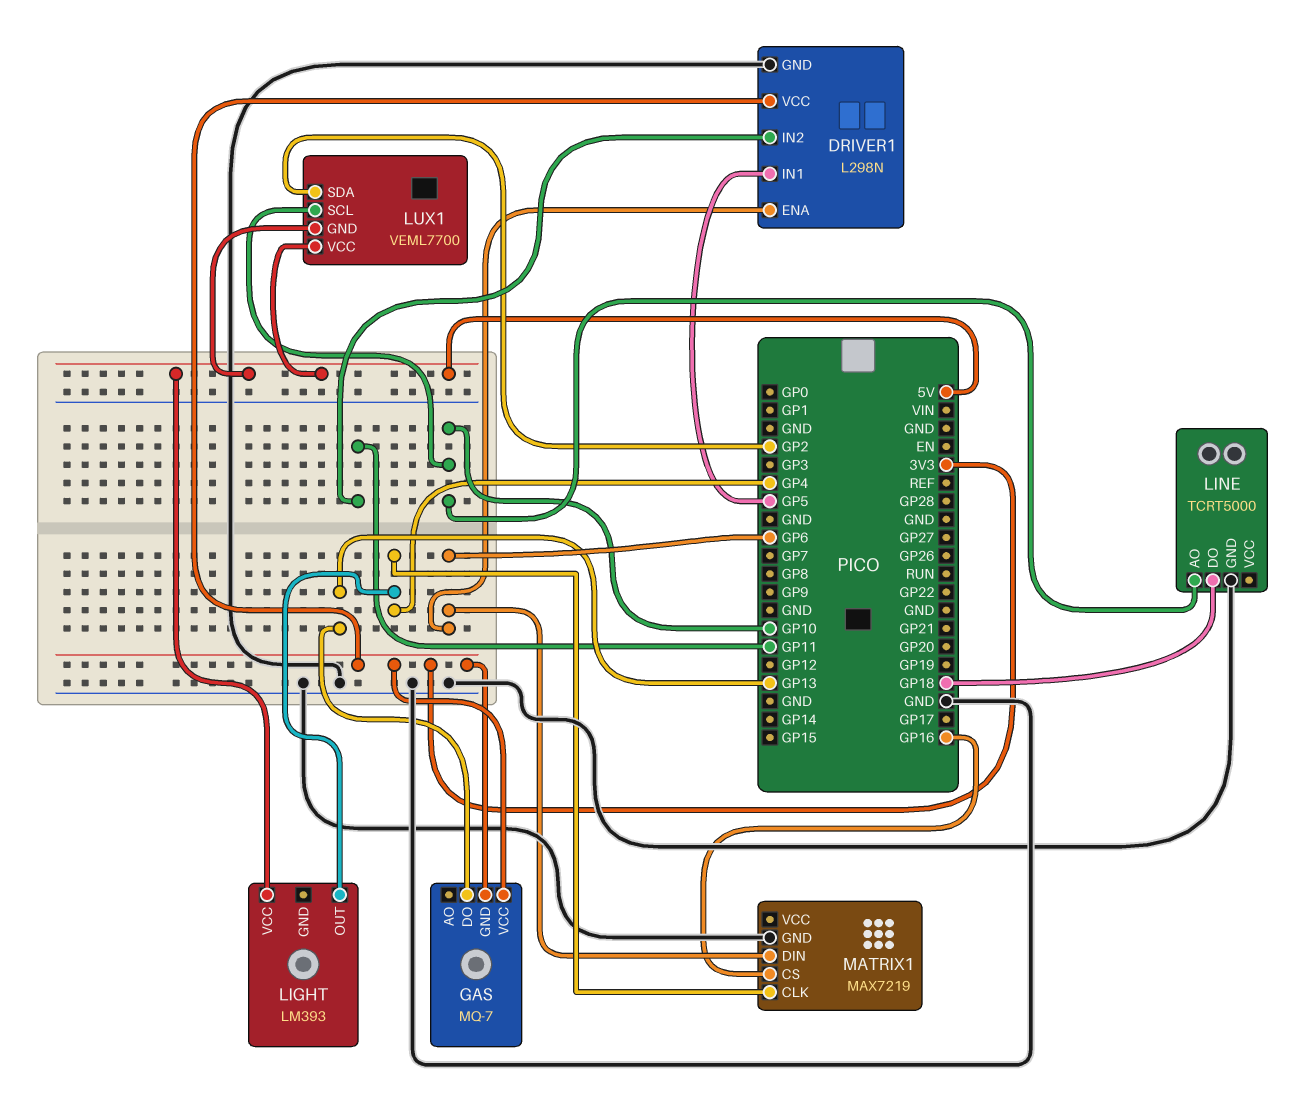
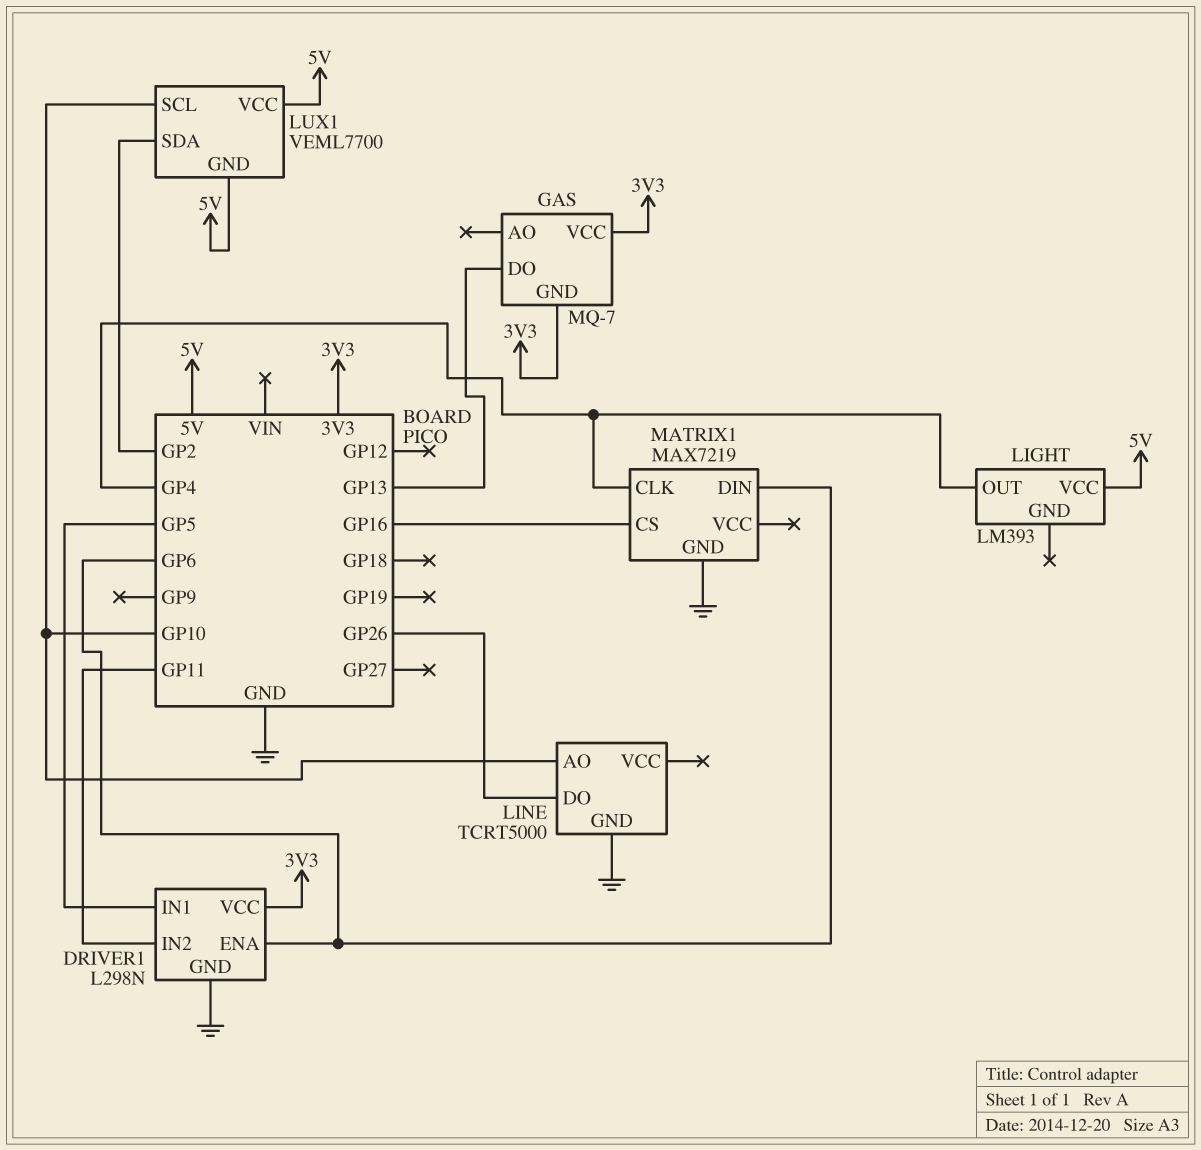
LINE pin DO: GP18 -> GP26

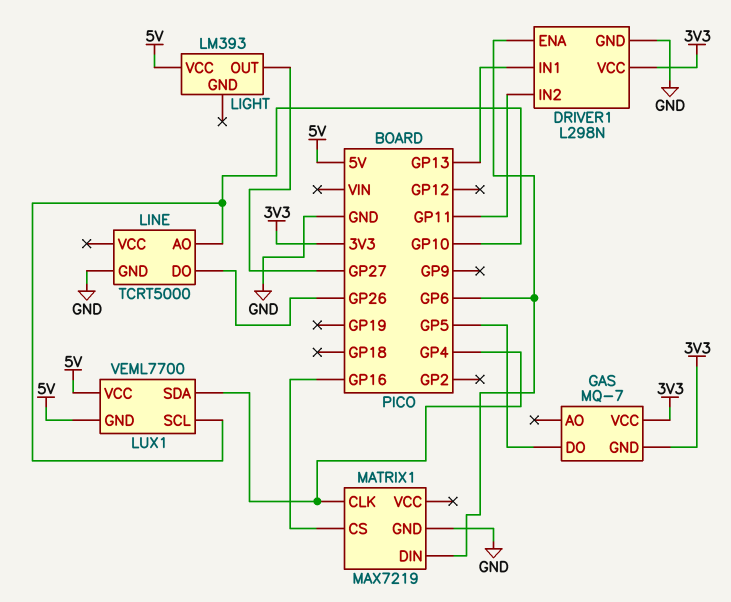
DRIVER1 pin IN1: GP5 -> GP13
GAS pin DO: GP13 -> GP5
LIGHT pin OUT: GP4 -> GP27
LUX1 pin SDA: GP2 -> GP4

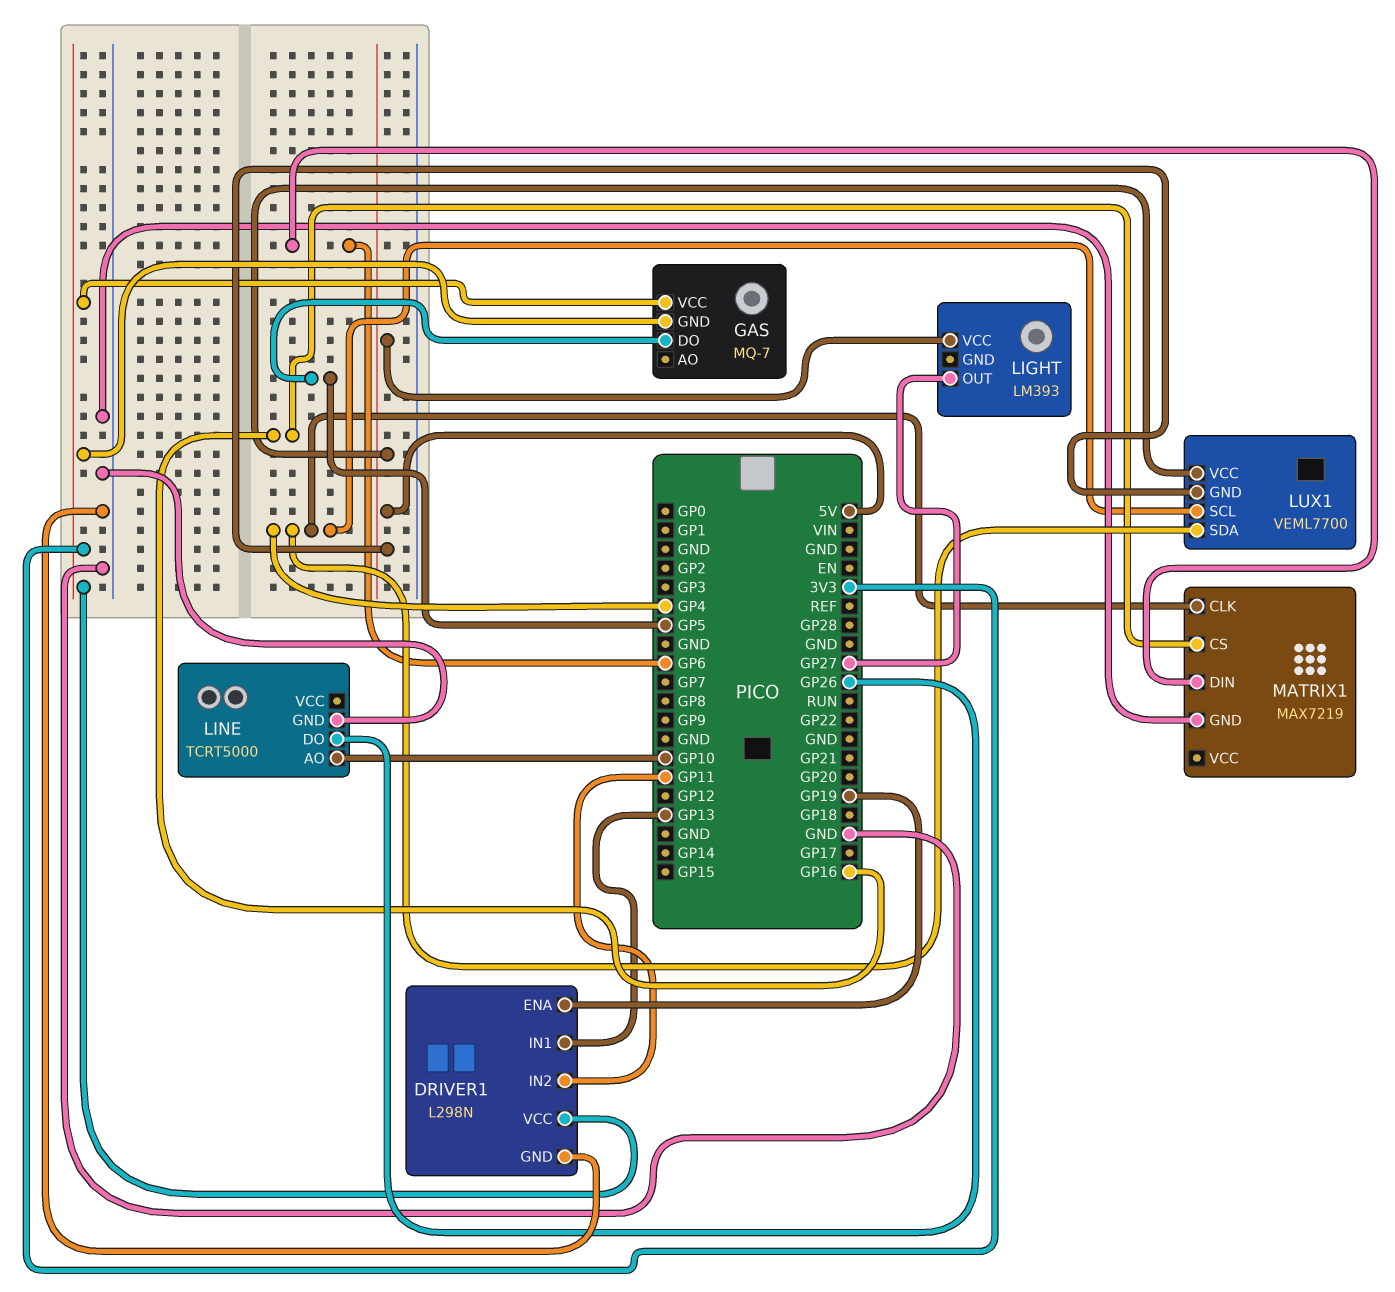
DRIVER1 pin ENA: GP6 -> GP19
LUX1 pin SCL: GP10 -> GP4

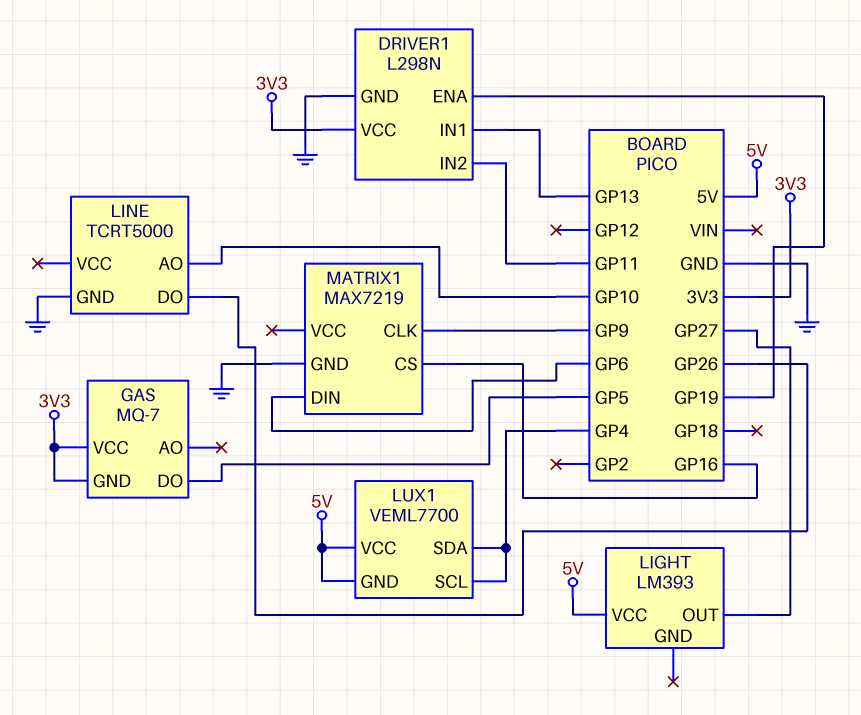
MATRIX1 pin CLK: GP4 -> GP9

